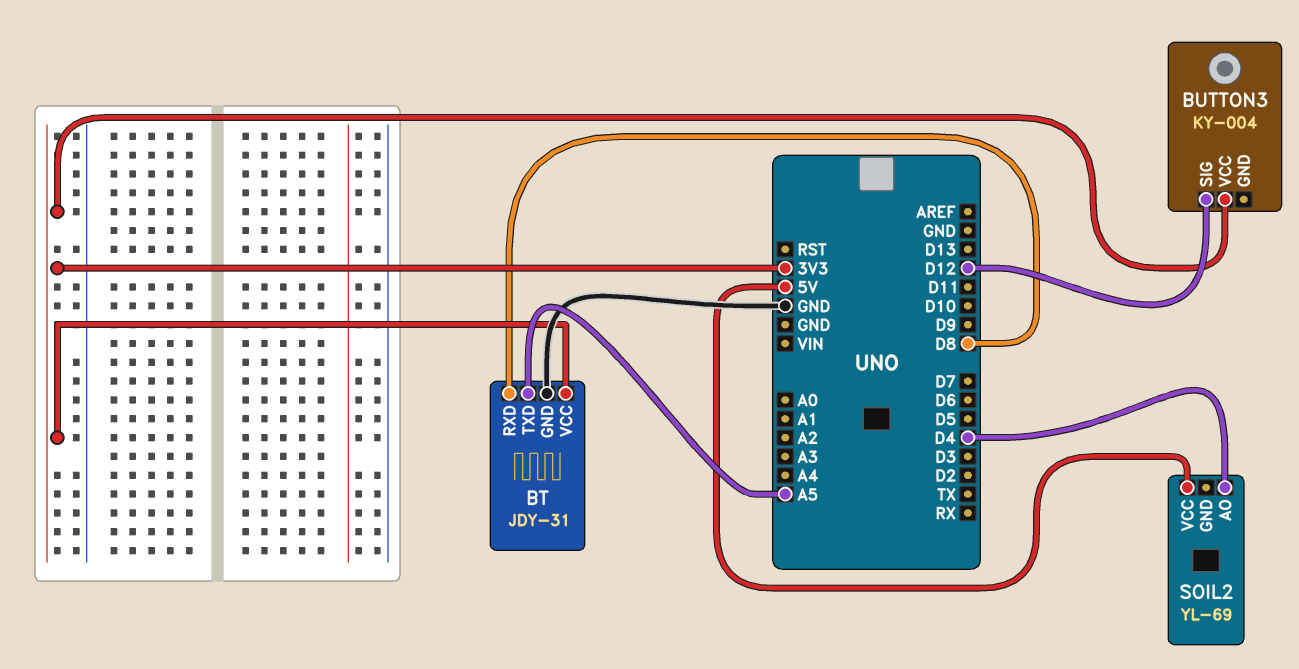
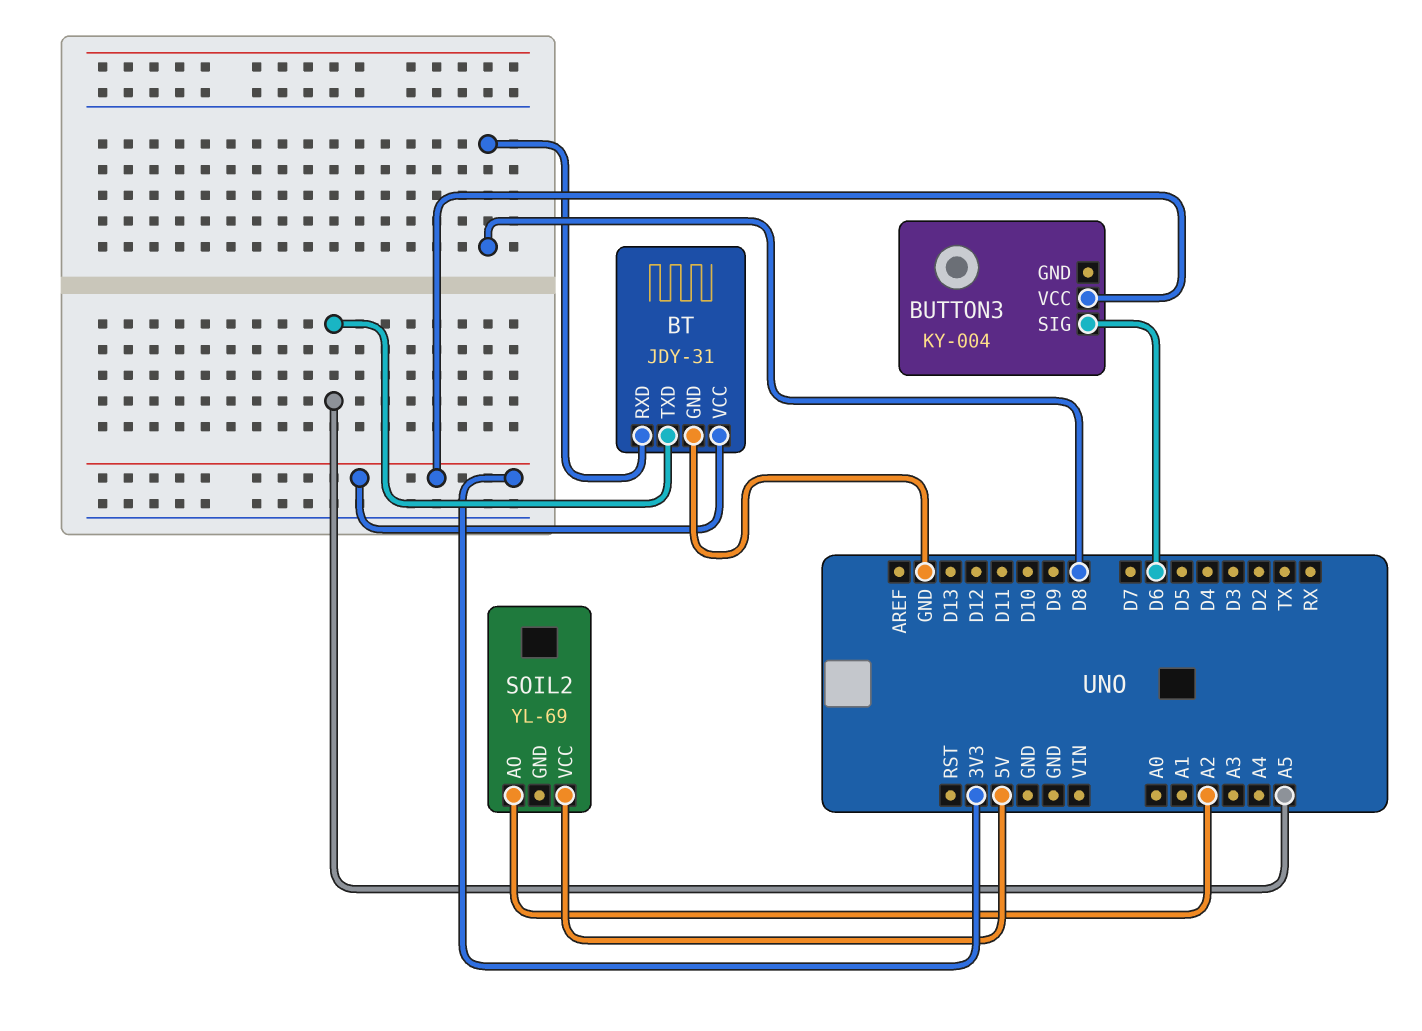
BUTTON3 pin SIG: D12 -> D6
SOIL2 pin AO: D4 -> A2

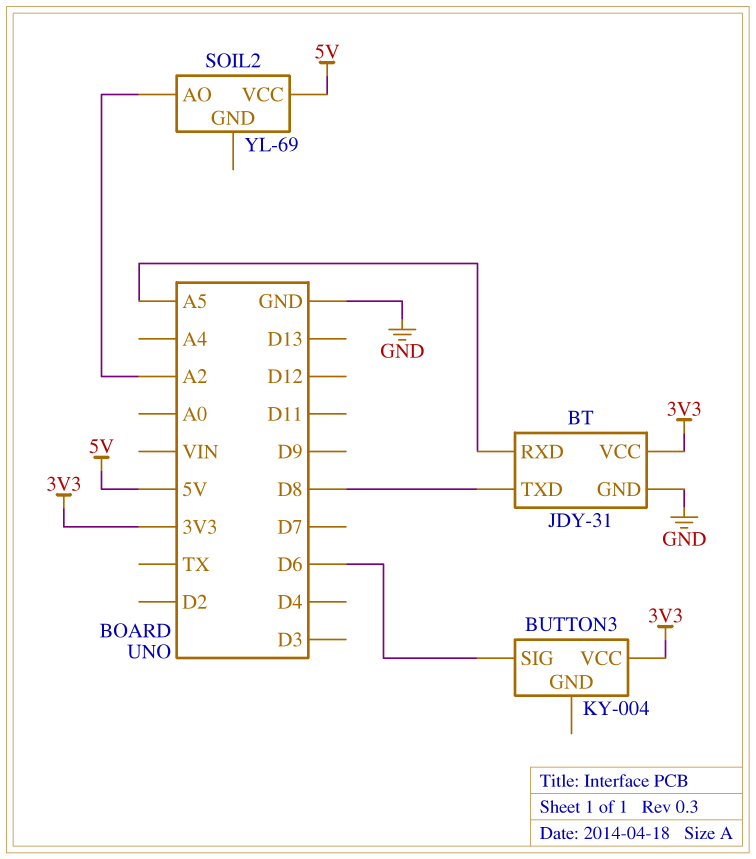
BT pin RXD: D8 -> A5
BT pin TXD: A5 -> D8

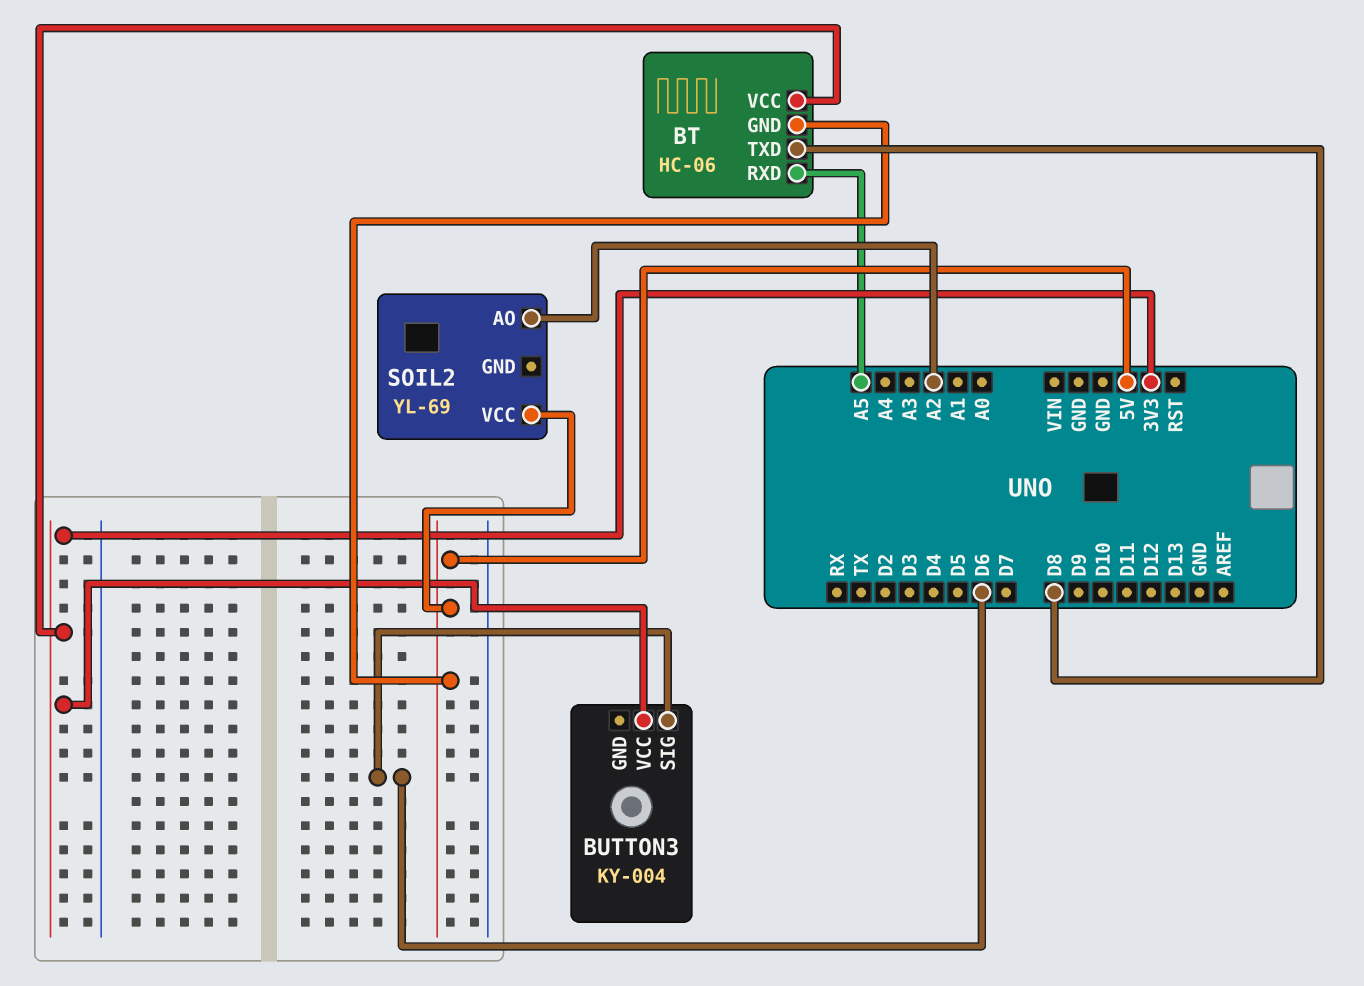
BT: JDY-31 -> HC-06
BT pin GND: GND -> 5V

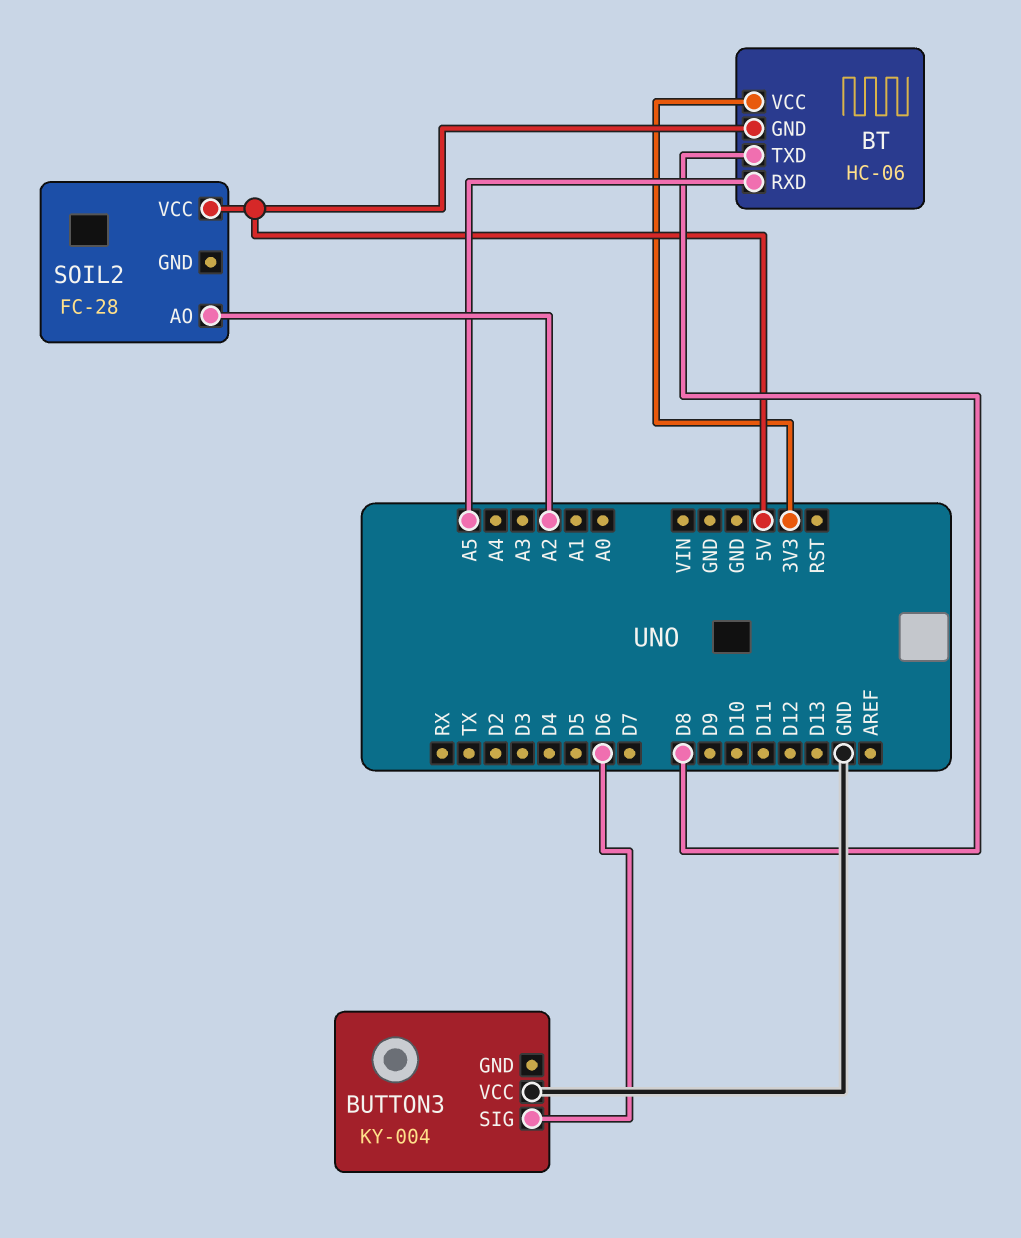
BUTTON3 pin VCC: 3V3 -> GND
SOIL2: YL-69 -> FC-28

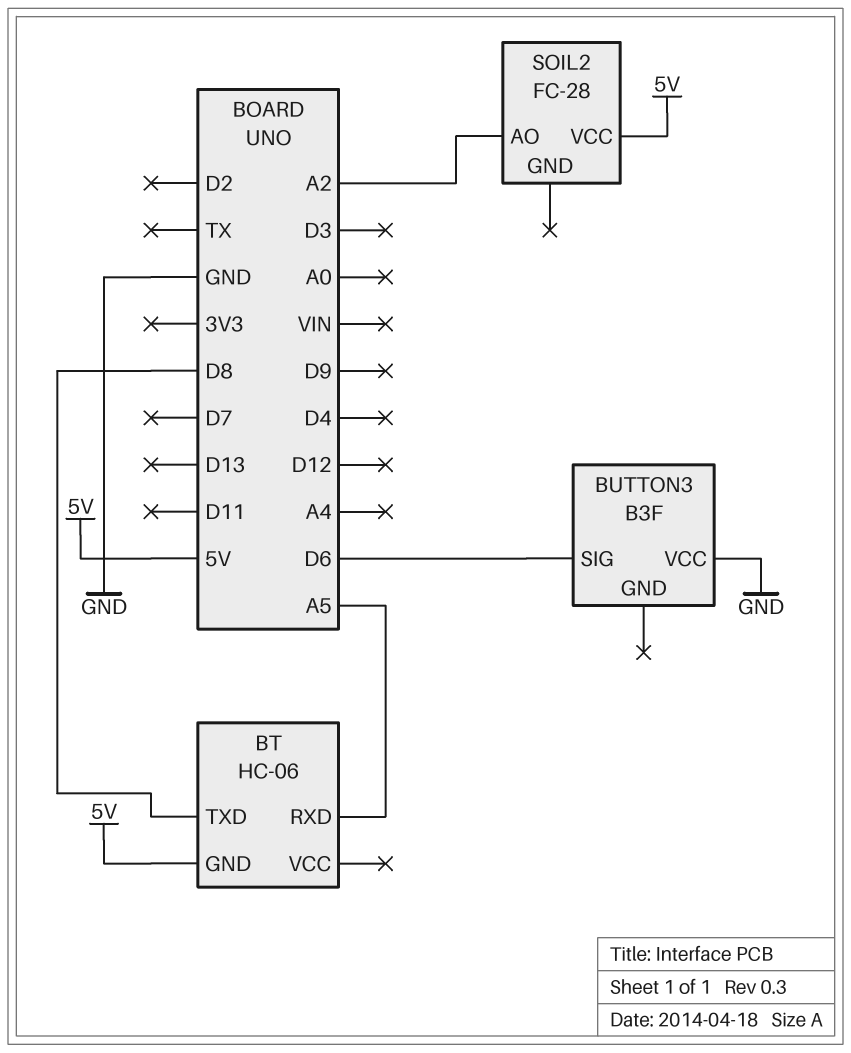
BT pin VCC: 3V3 -> none
BUTTON3: KY-004 -> B3F

